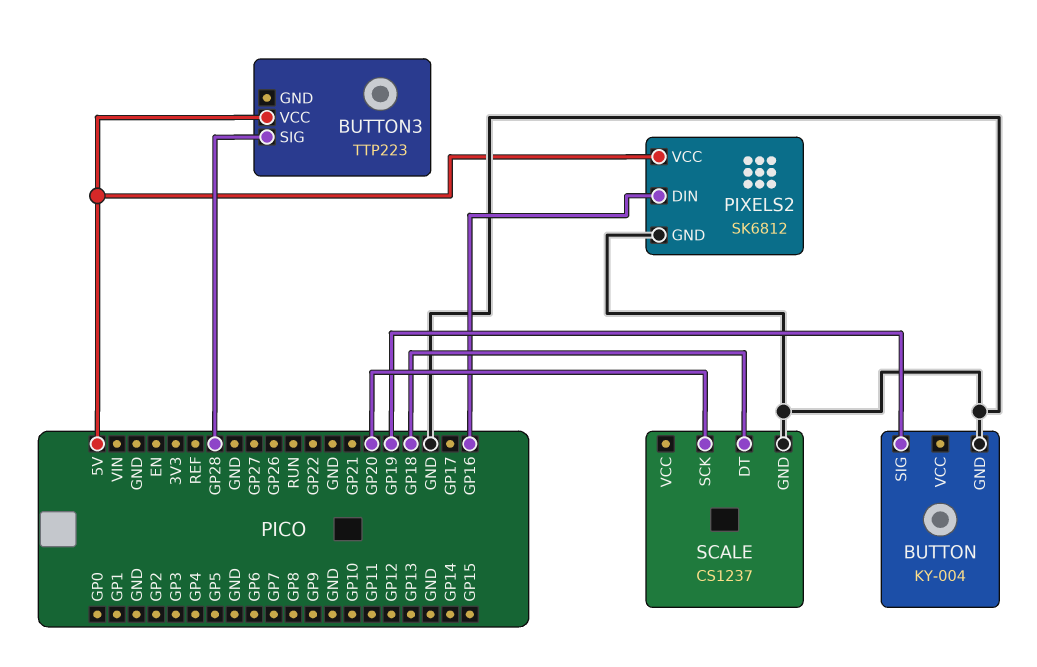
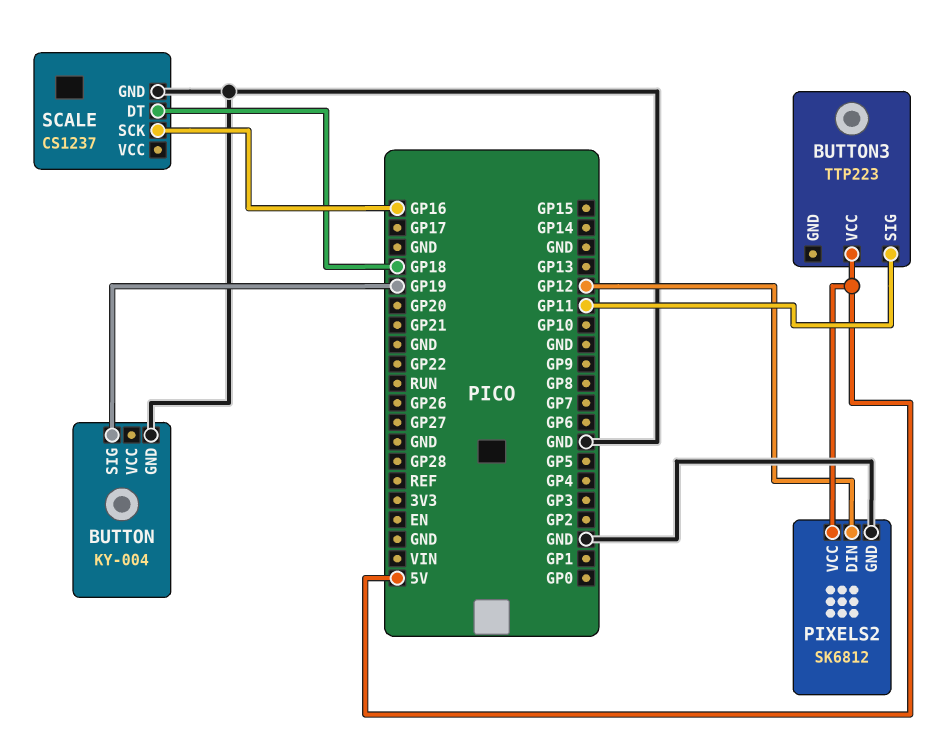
BUTTON3 pin SIG: GP28 -> GP11
PIXELS2 pin DIN: GP16 -> GP12
SCALE pin SCK: GP20 -> GP16

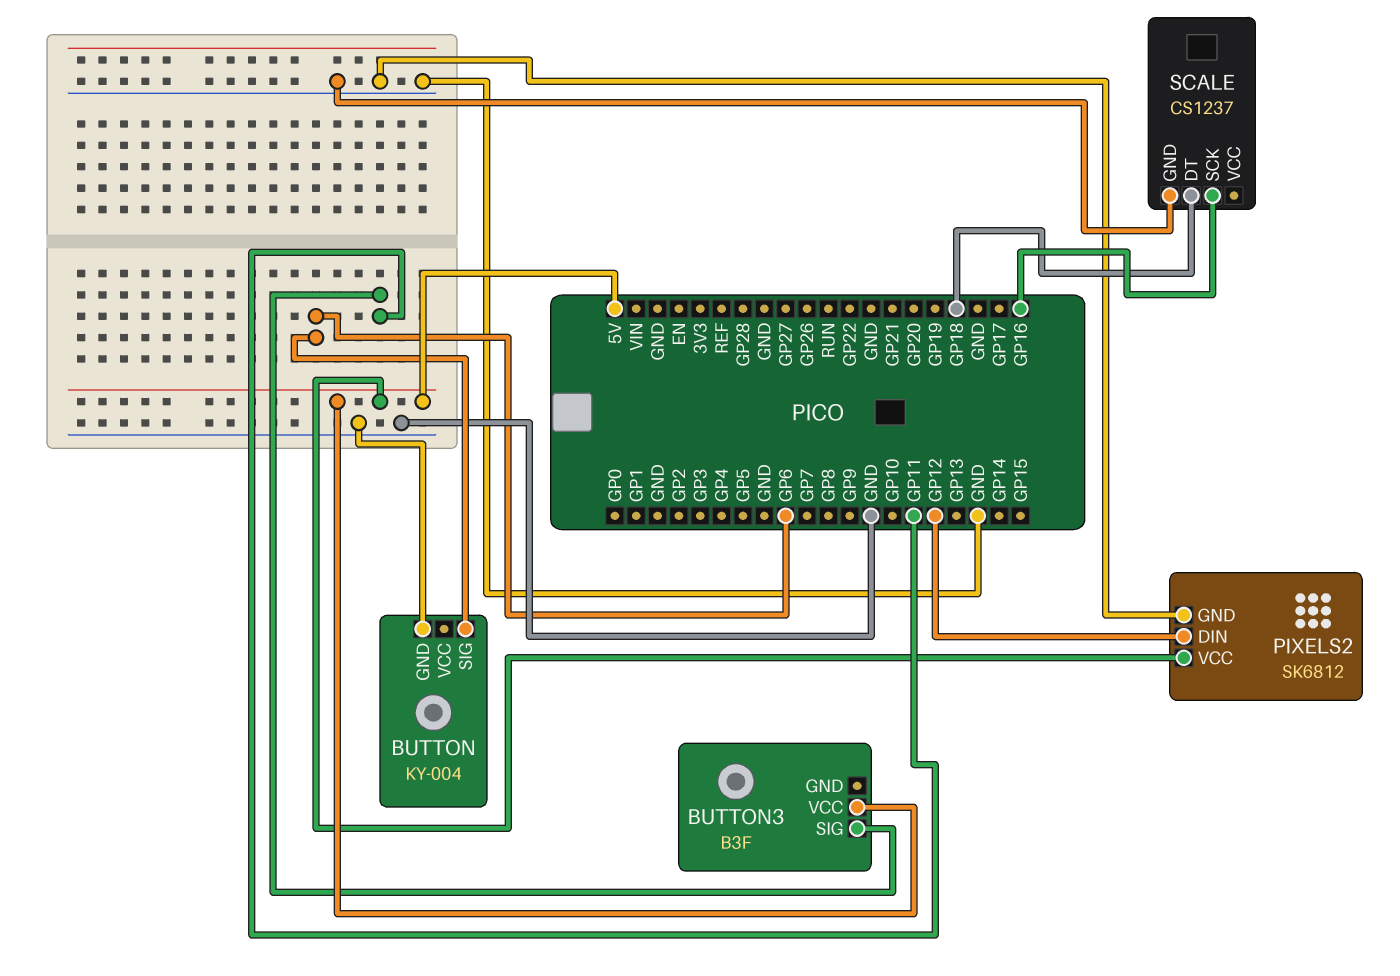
BUTTON pin SIG: GP19 -> GP6
BUTTON3: TTP223 -> B3F

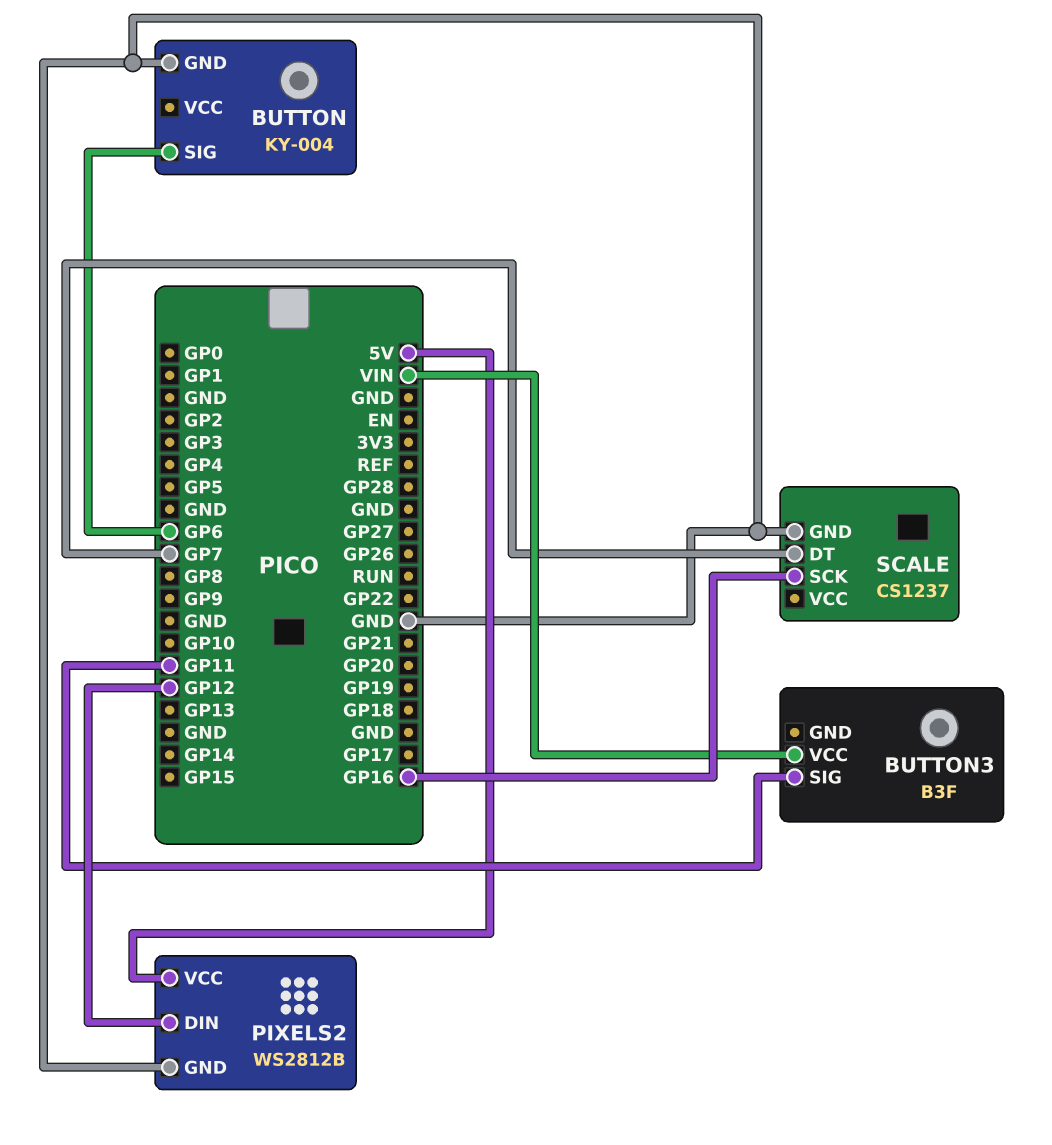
BUTTON3 pin VCC: 5V -> VIN
PIXELS2: SK6812 -> WS2812B
SCALE pin DT: GP18 -> GP7

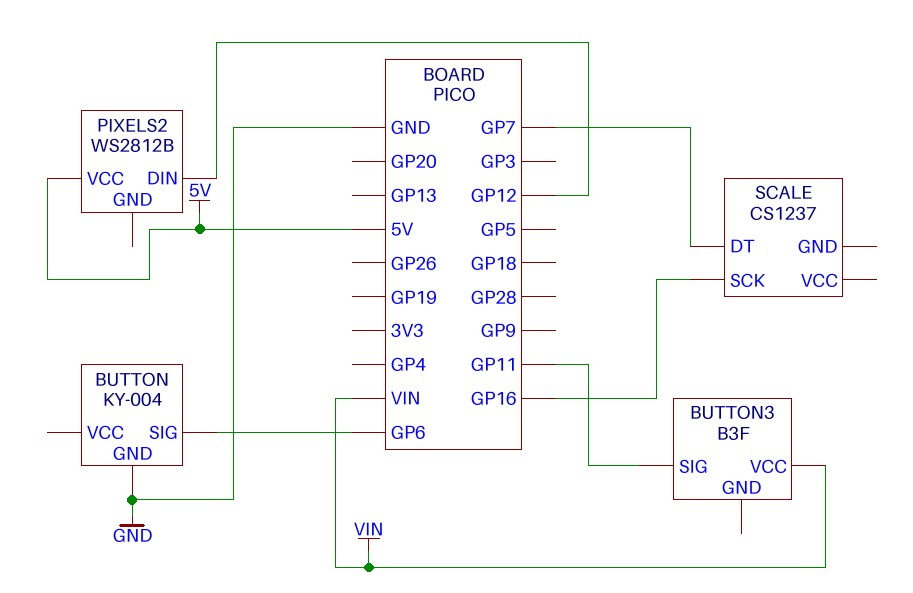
PIXELS2 pin GND: GND -> none
SCALE pin GND: GND -> none

